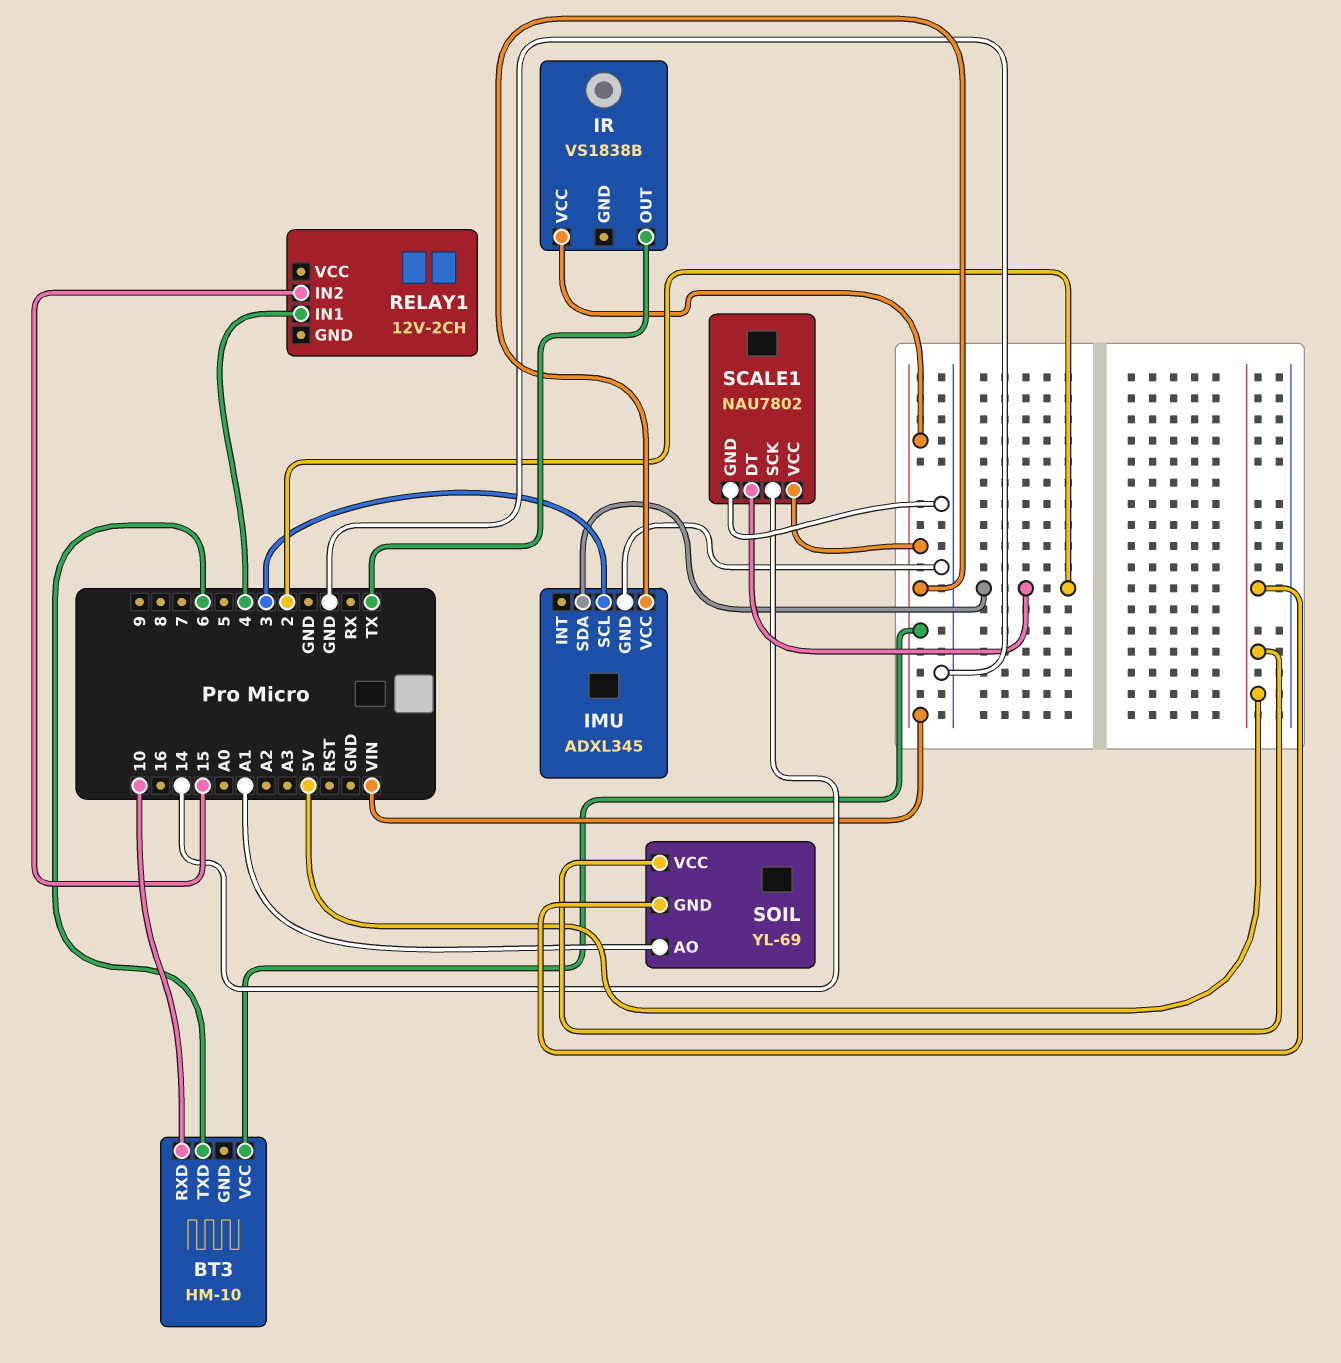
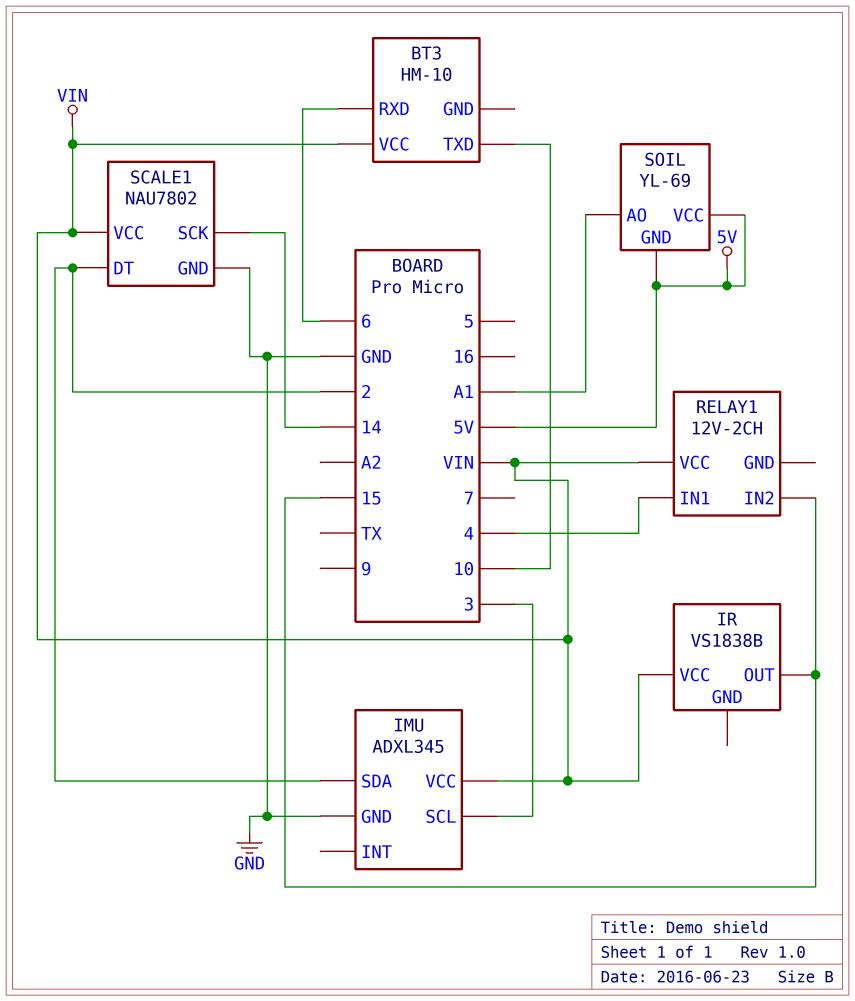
BT3 pin RXD: 10 -> 6
BT3 pin TXD: 6 -> 10
IR pin OUT: TX -> 15
RELAY1 pin VCC: none -> VIN

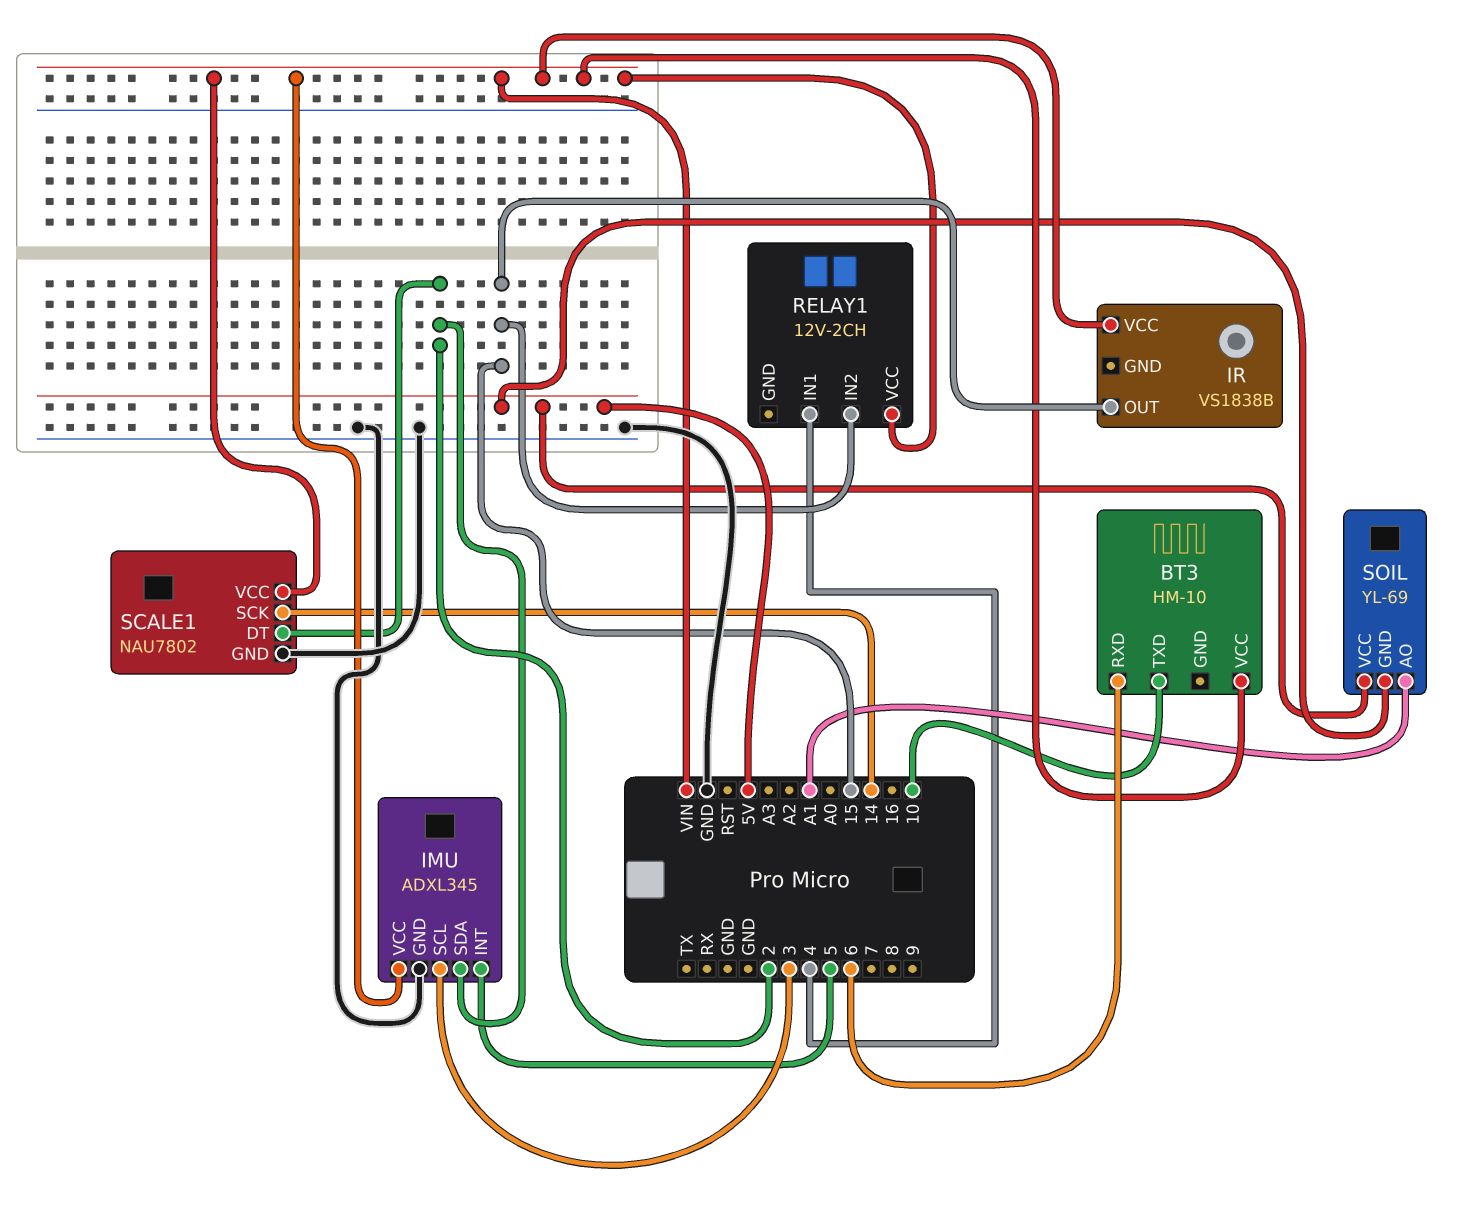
IMU pin INT: none -> 5

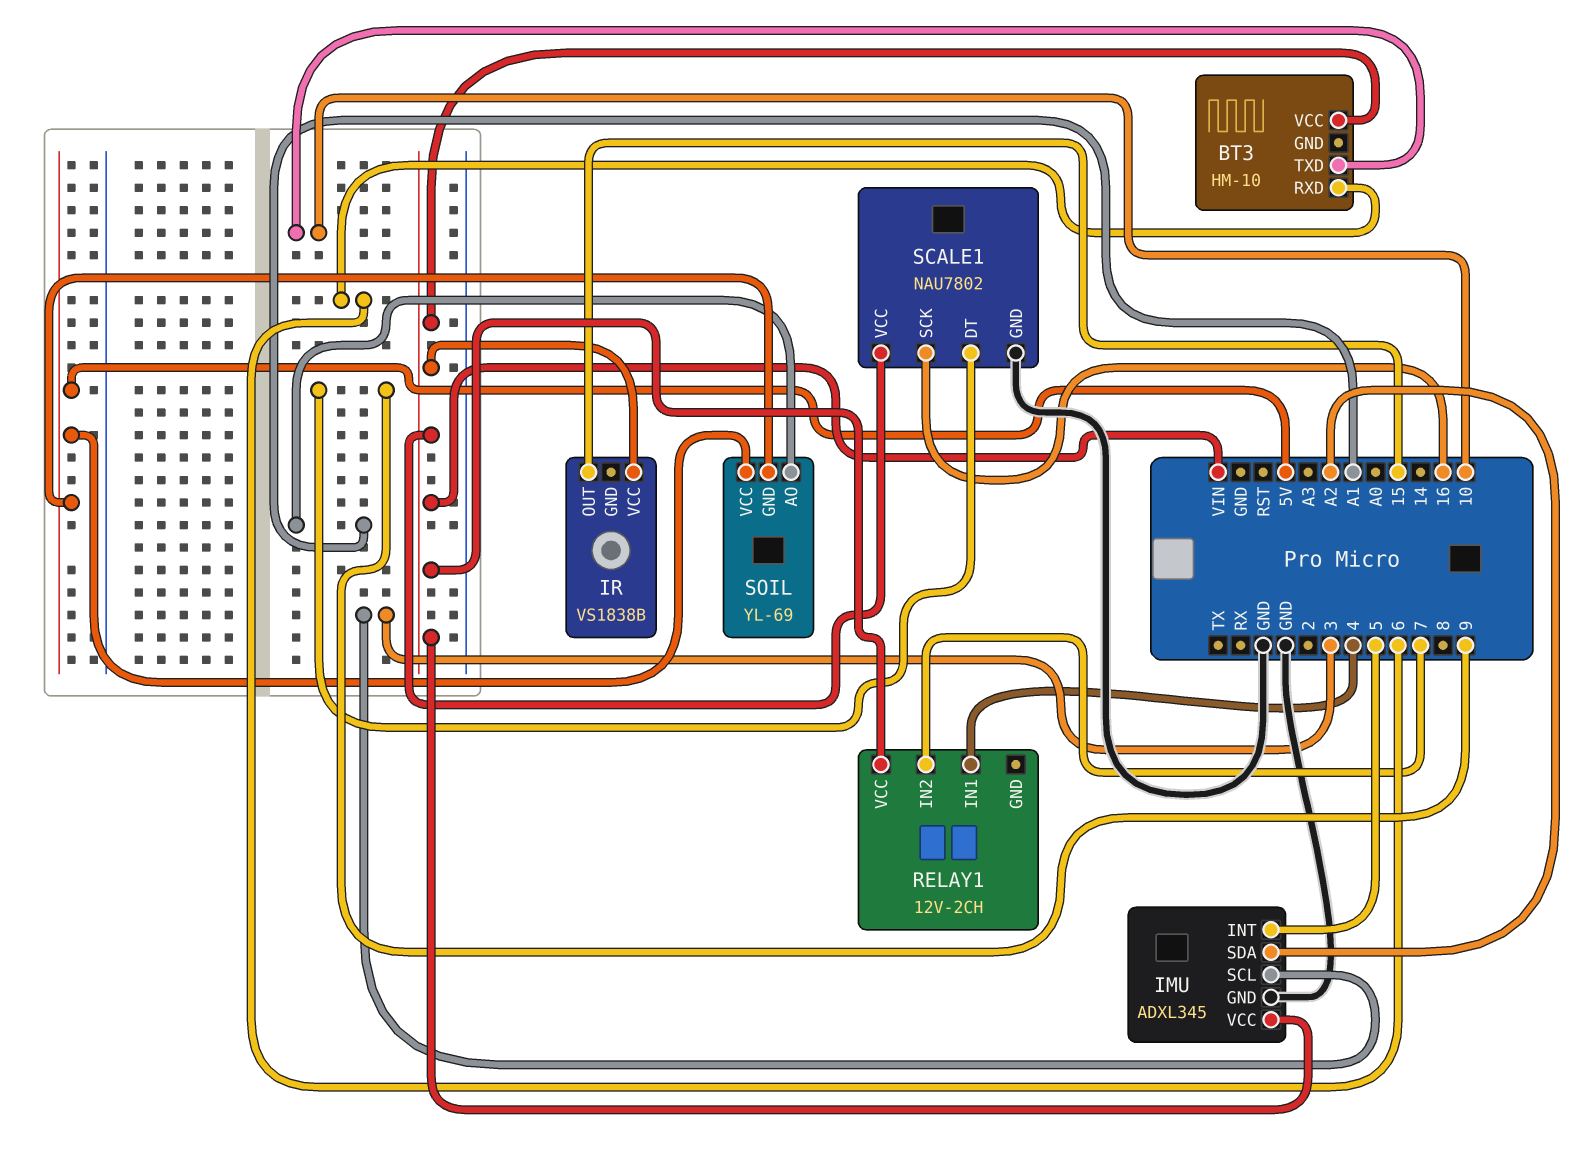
IMU pin SDA: 2 -> A2
RELAY1 pin IN2: 15 -> 7
SCALE1 pin DT: 2 -> 9
SCALE1 pin SCK: 14 -> 16

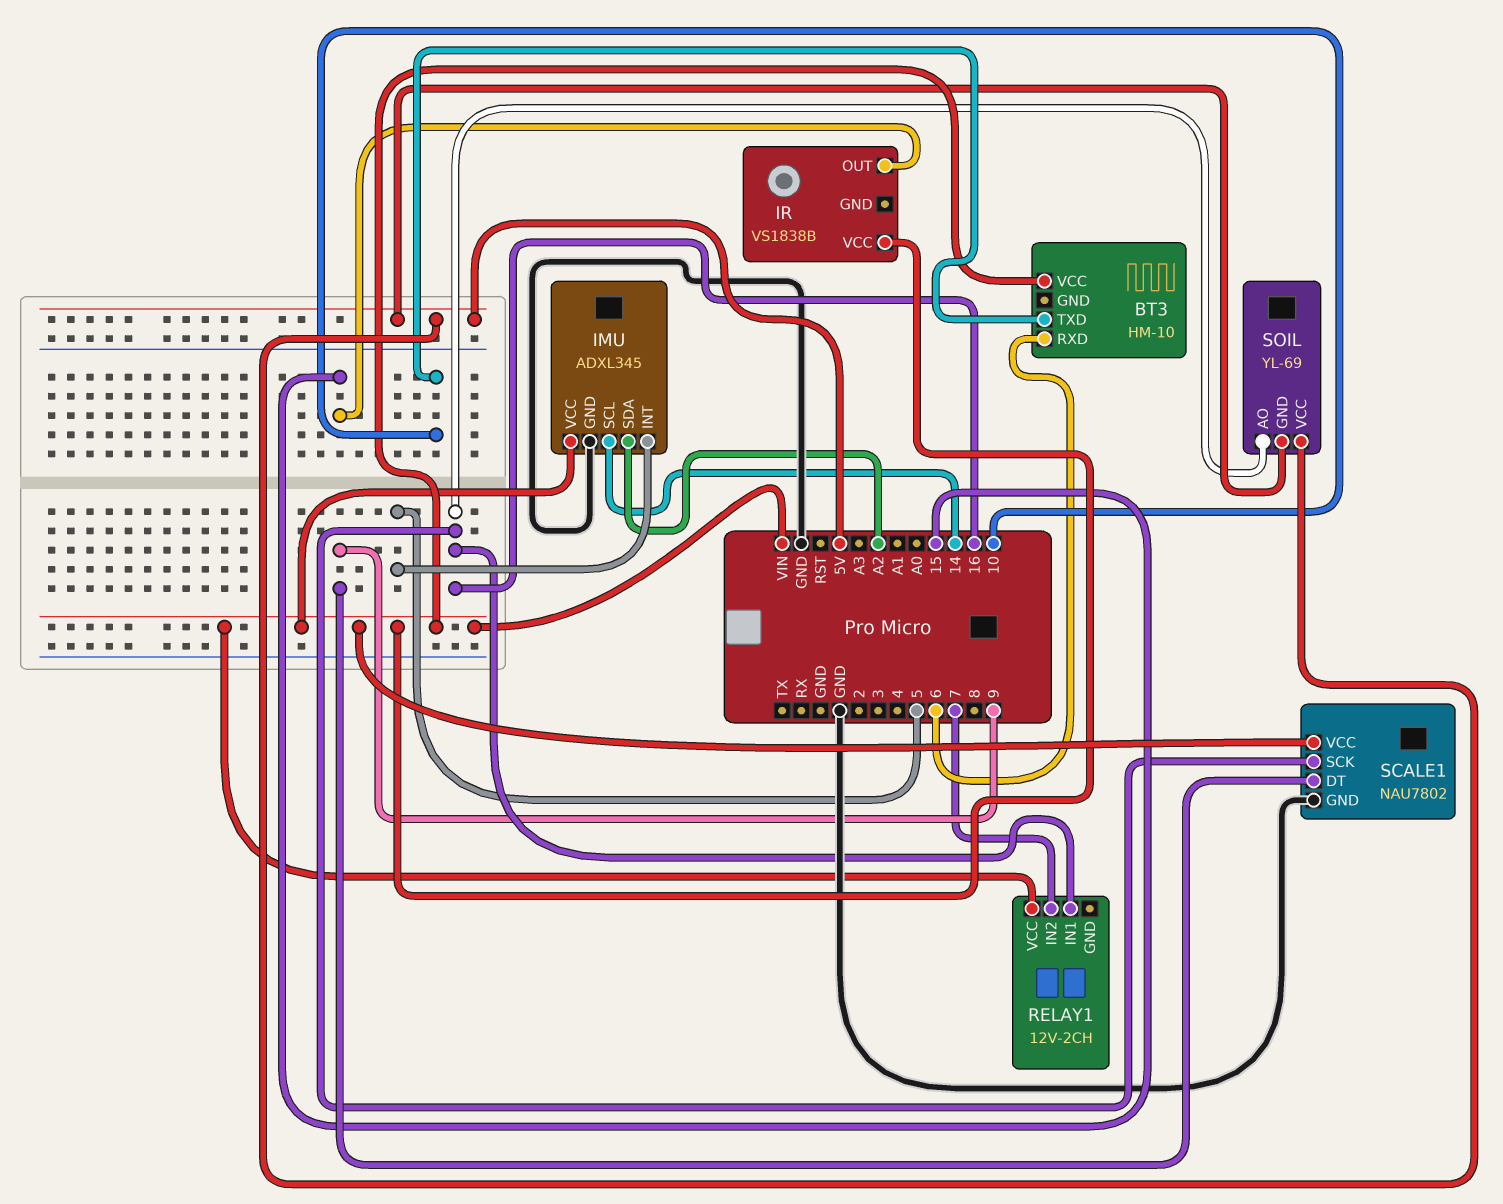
IMU pin SCL: 3 -> 14
RELAY1 pin IN1: 4 -> 16
SOIL pin AO: A1 -> 16

